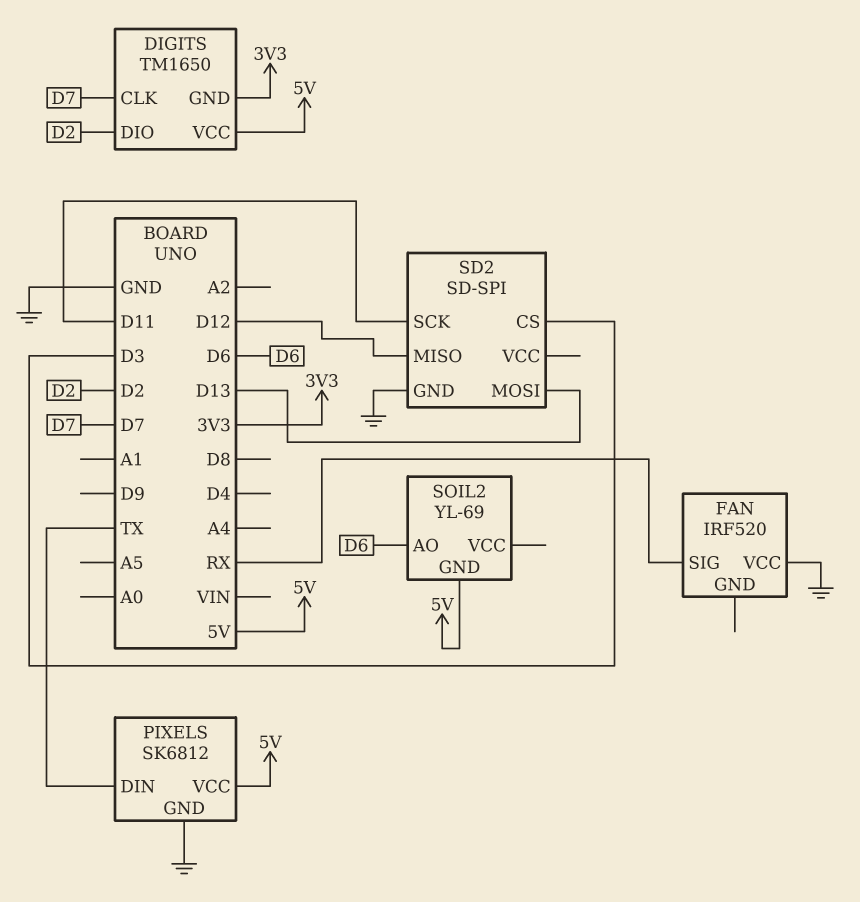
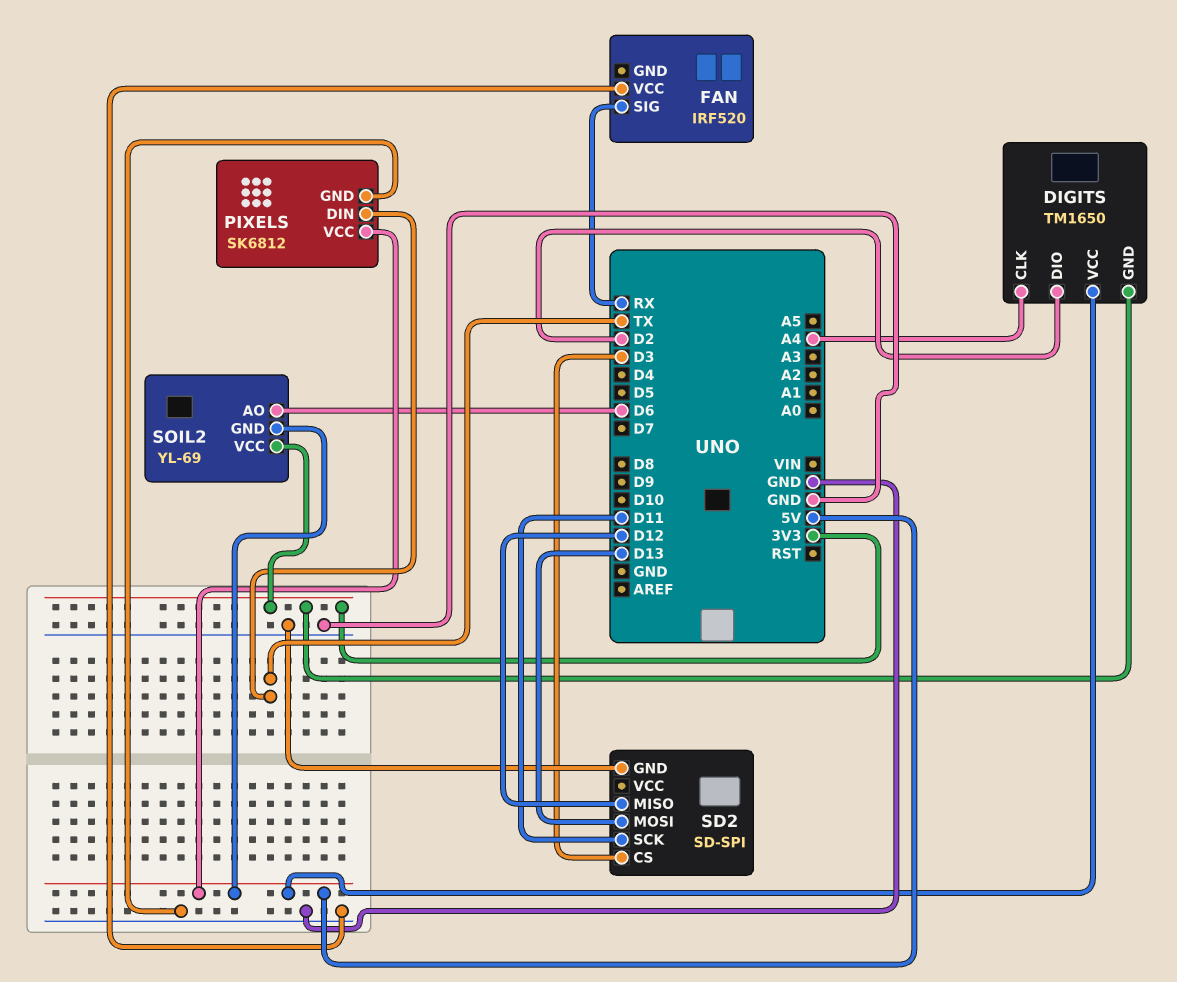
DIGITS pin CLK: D7 -> A4
SOIL2 pin VCC: none -> 3V3

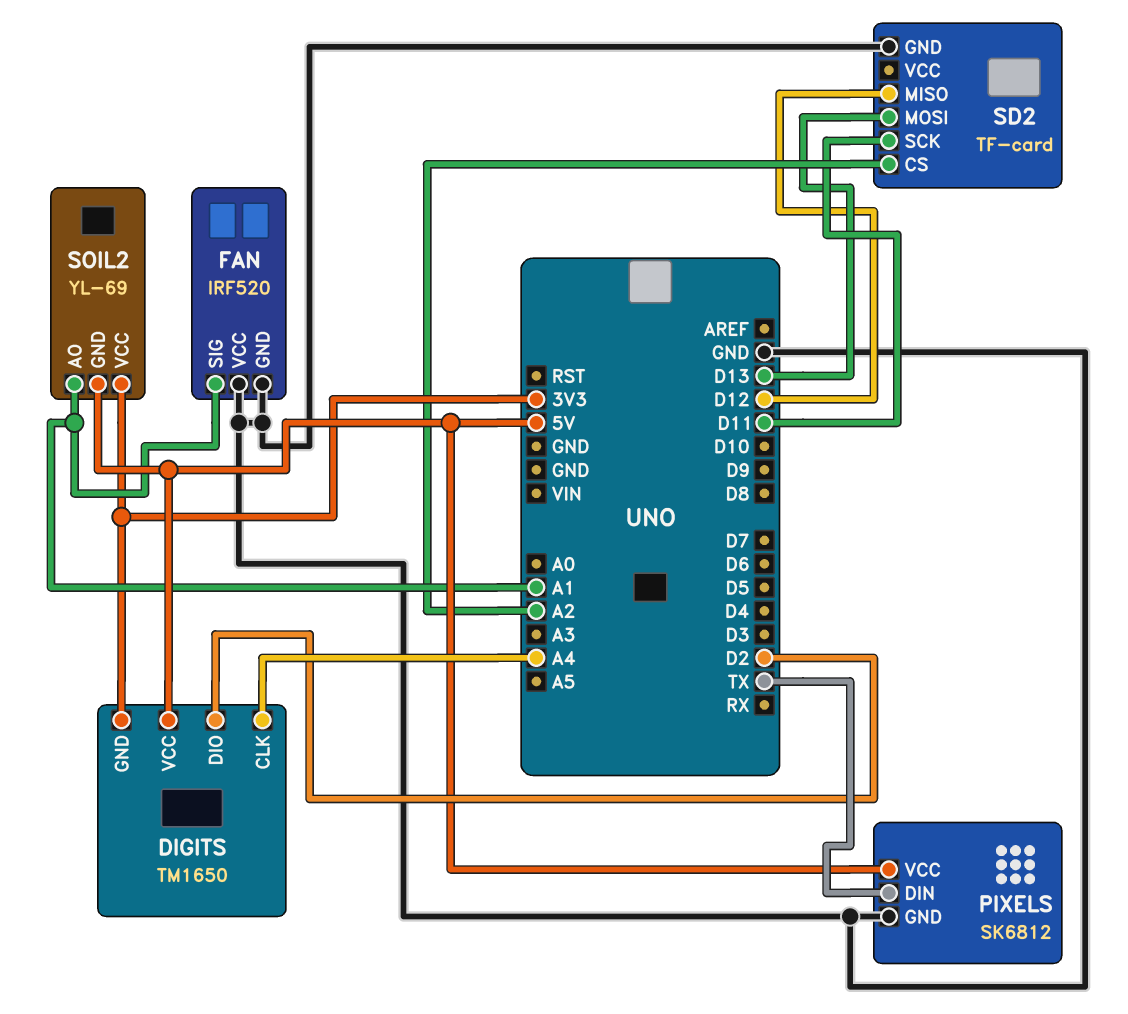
FAN pin GND: none -> GND
FAN pin SIG: RX -> A1
SD2: SD-SPI -> TF-card
SD2 pin CS: D3 -> A2
SOIL2 pin AO: D6 -> A1

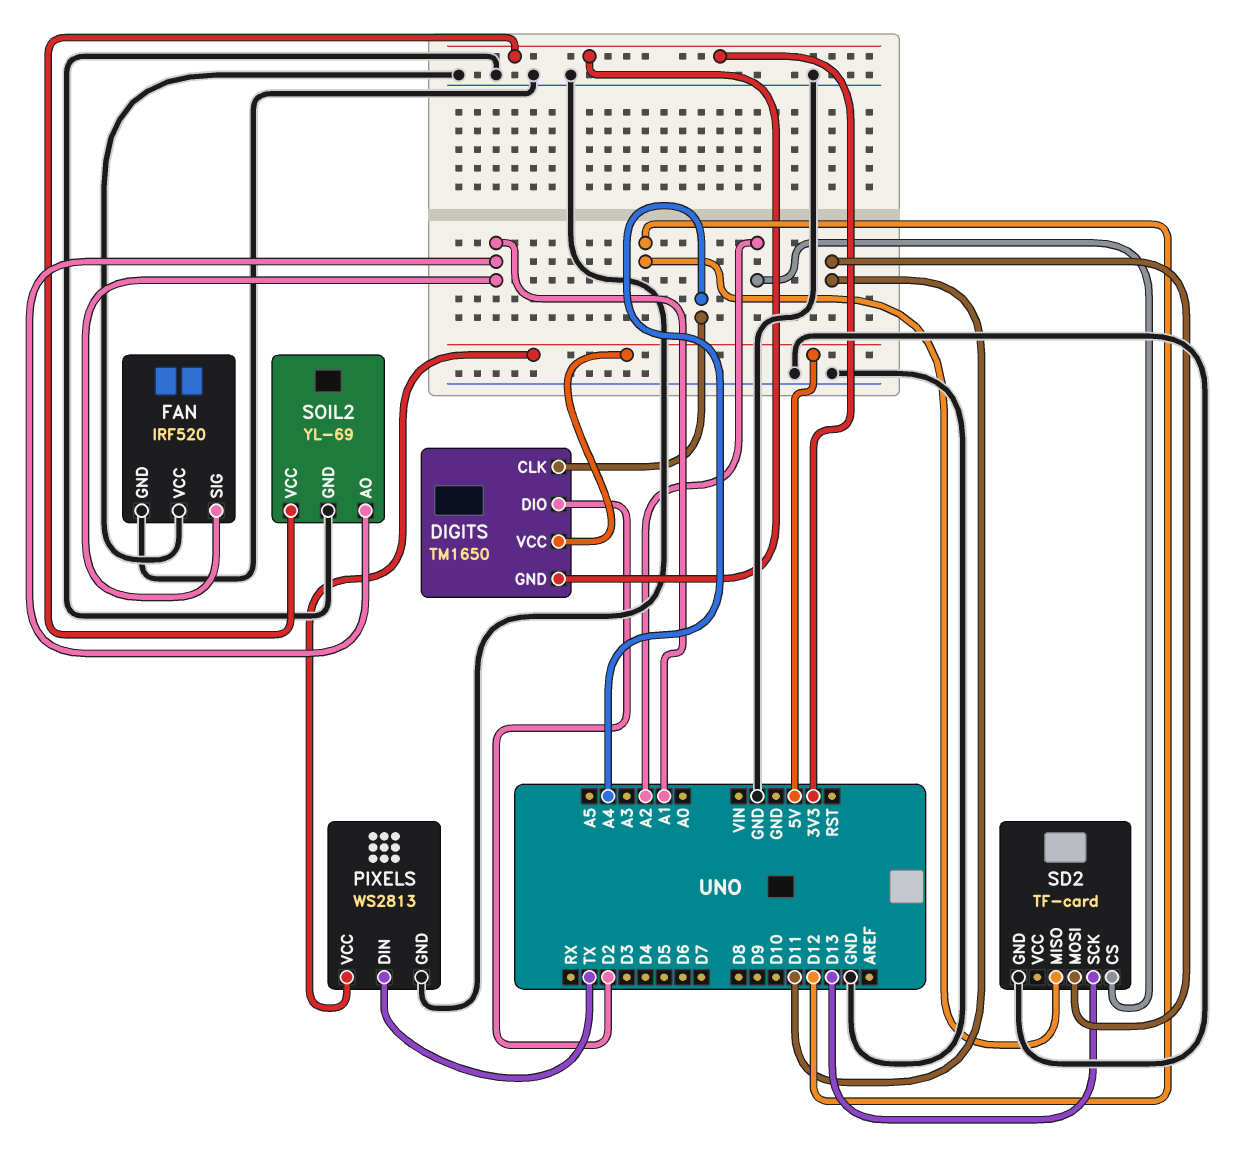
PIXELS: SK6812 -> WS2813
SD2 pin MOSI: D13 -> D11
SD2 pin SCK: D11 -> D13
SOIL2 pin GND: 5V -> GND

